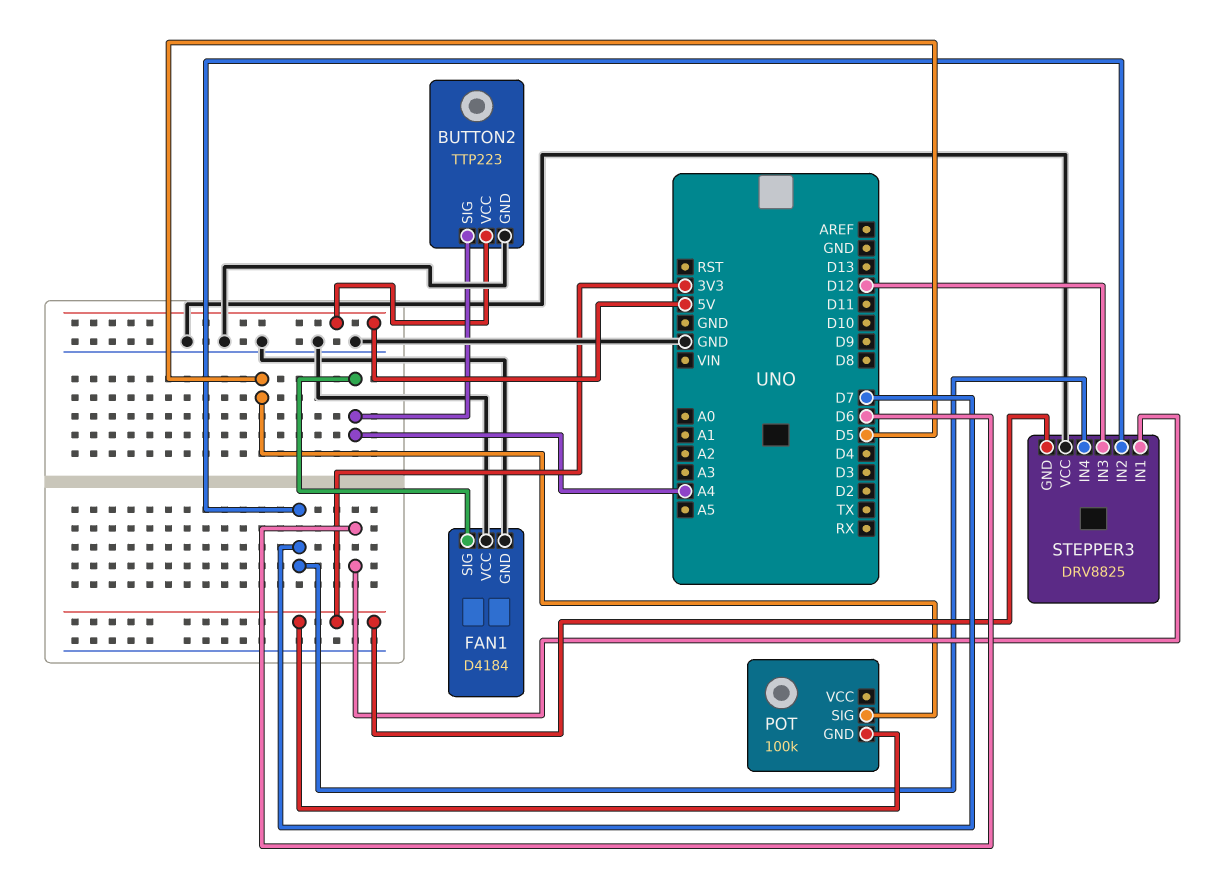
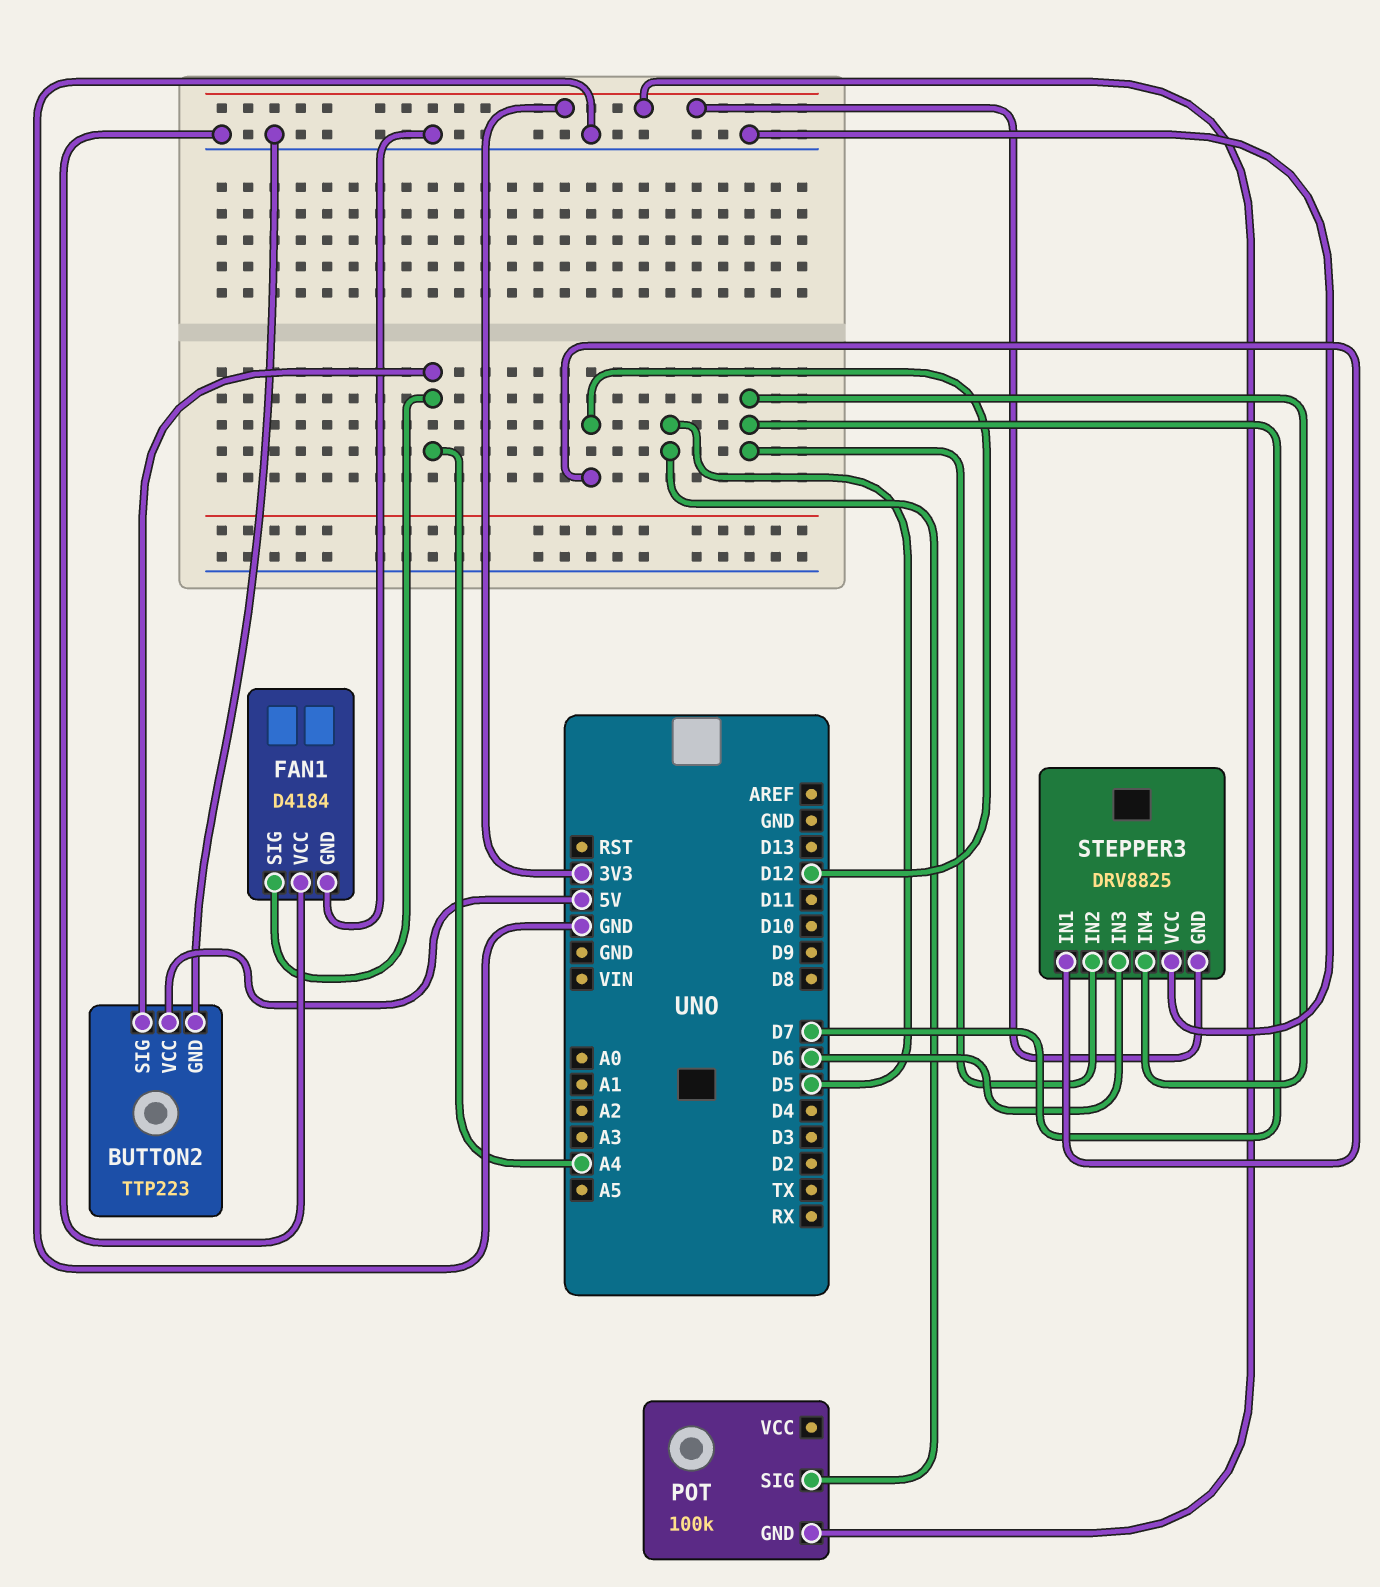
STEPPER3 pin IN1: D6 -> D12
STEPPER3 pin IN3: D12 -> D6

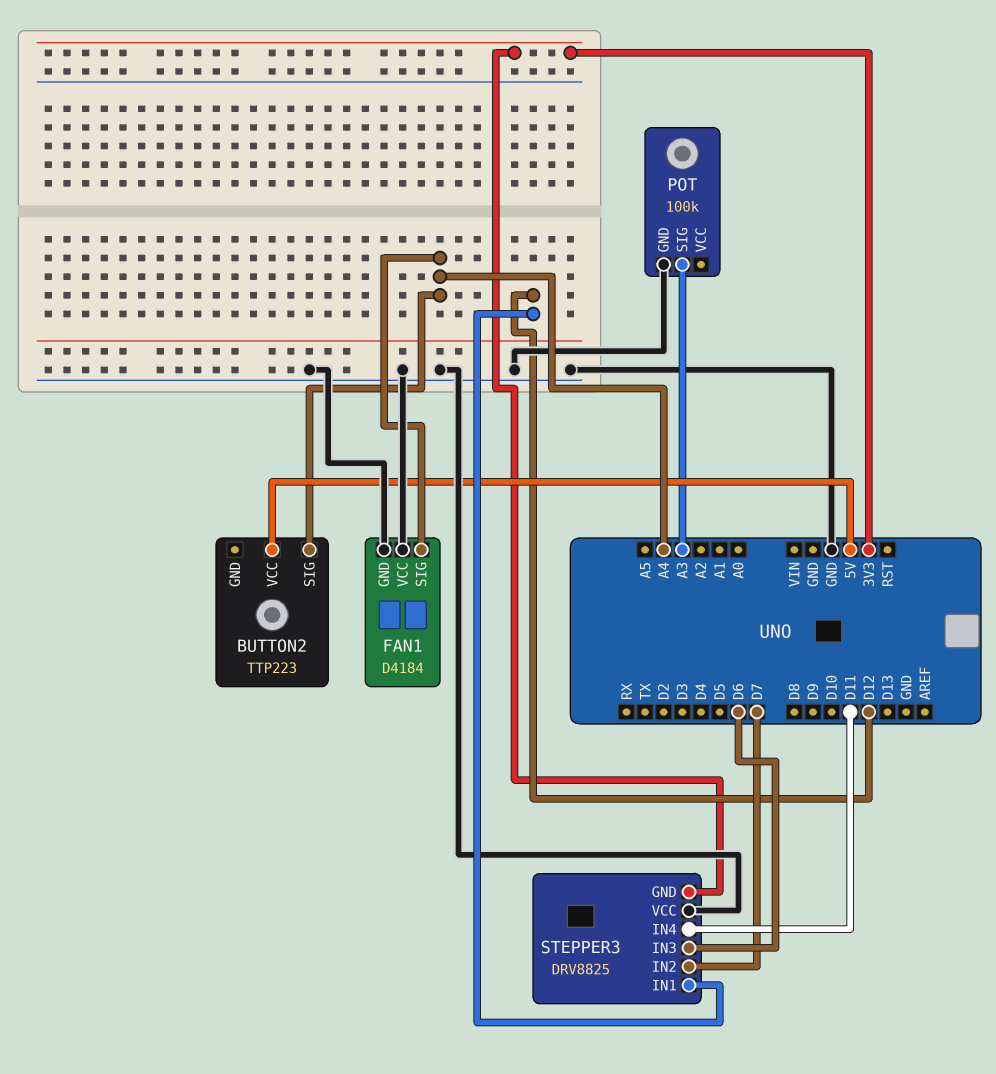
BUTTON2 pin GND: GND -> none
POT pin GND: 3V3 -> GND
POT pin SIG: D5 -> A3
STEPPER3 pin IN4: D7 -> D11

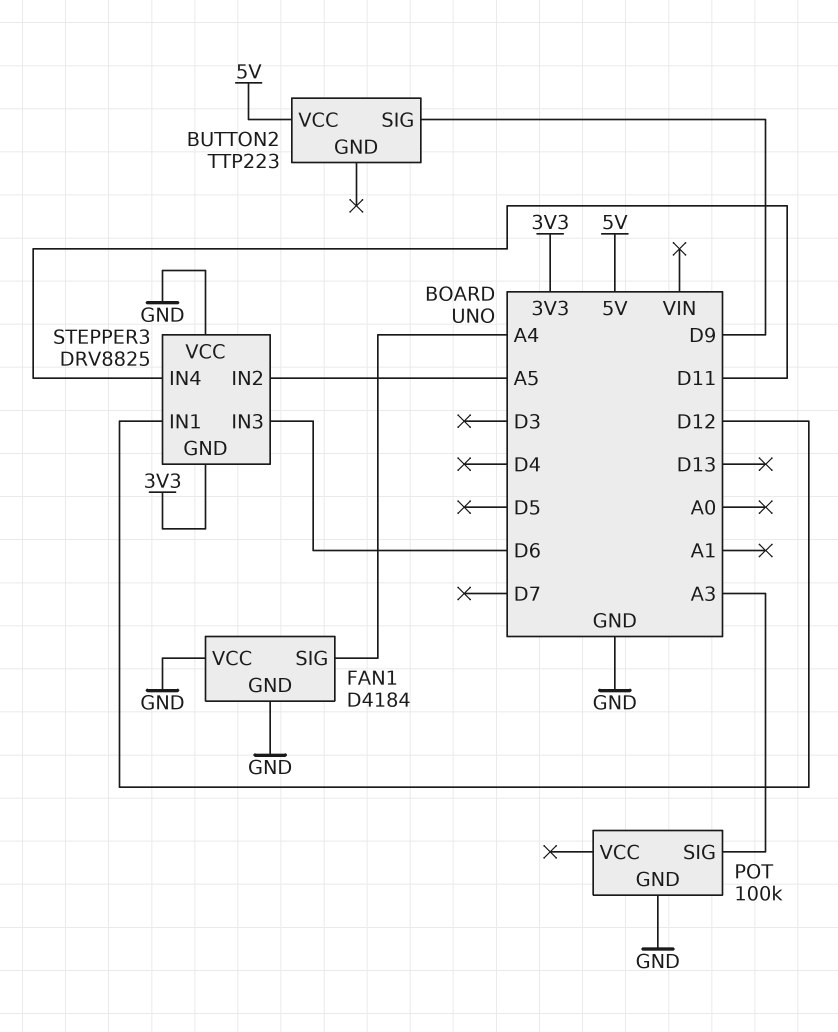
BUTTON2 pin SIG: A4 -> D9
STEPPER3 pin IN2: D7 -> A5

